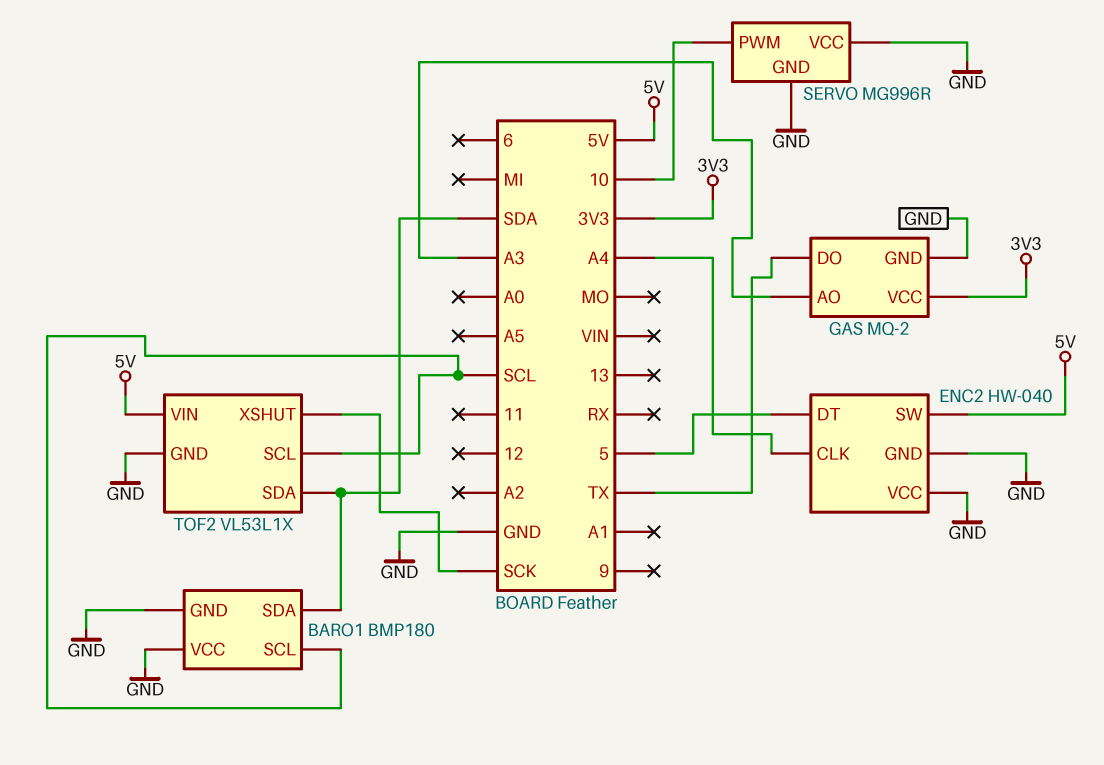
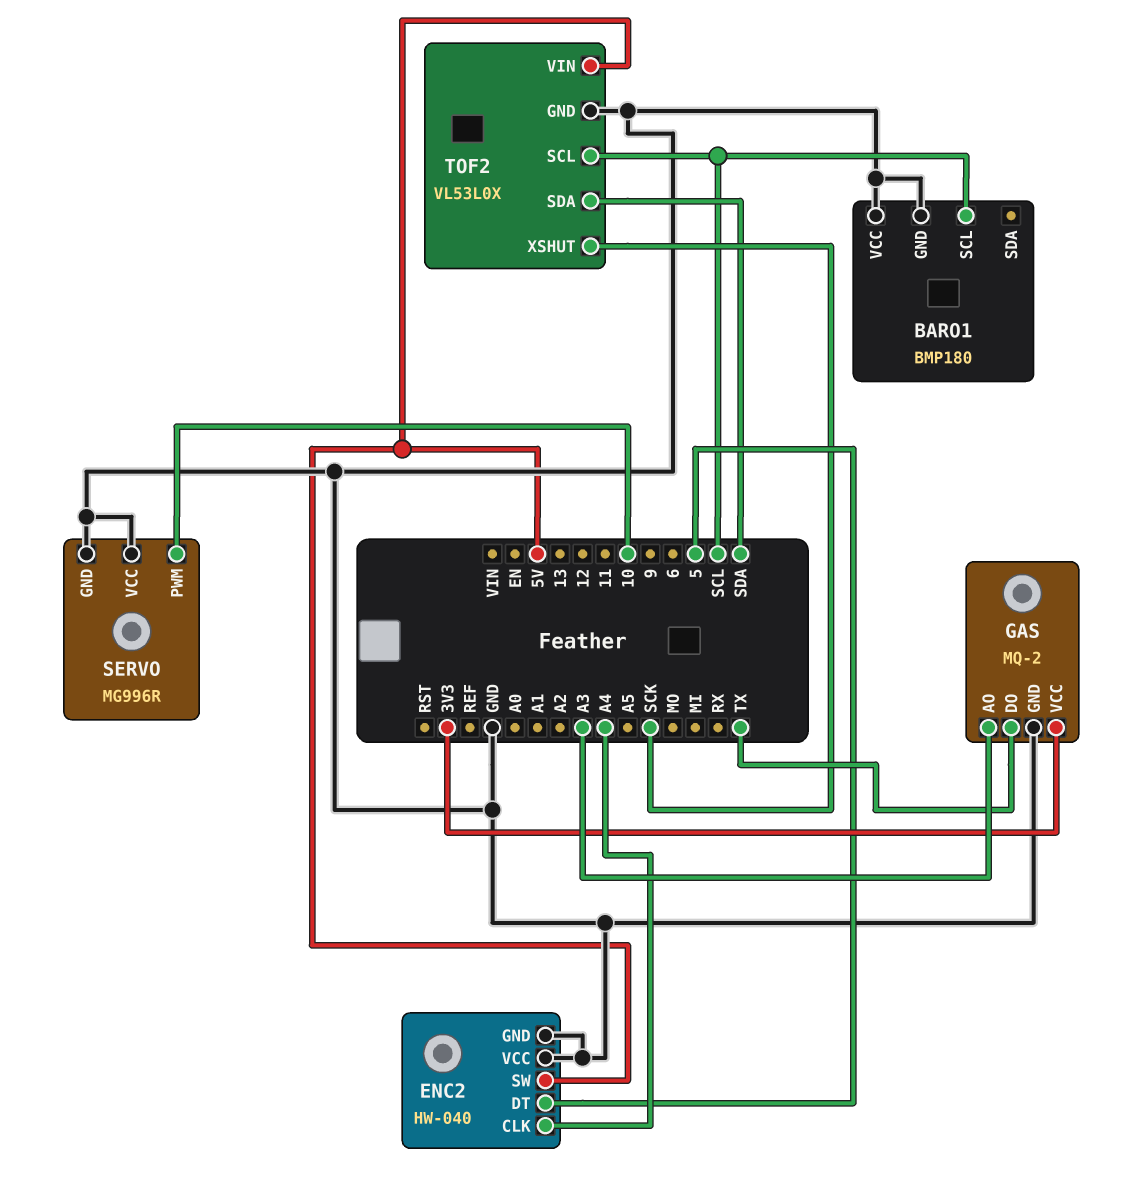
BARO1 pin SDA: SDA -> none
TOF2: VL53L1X -> VL53L0X

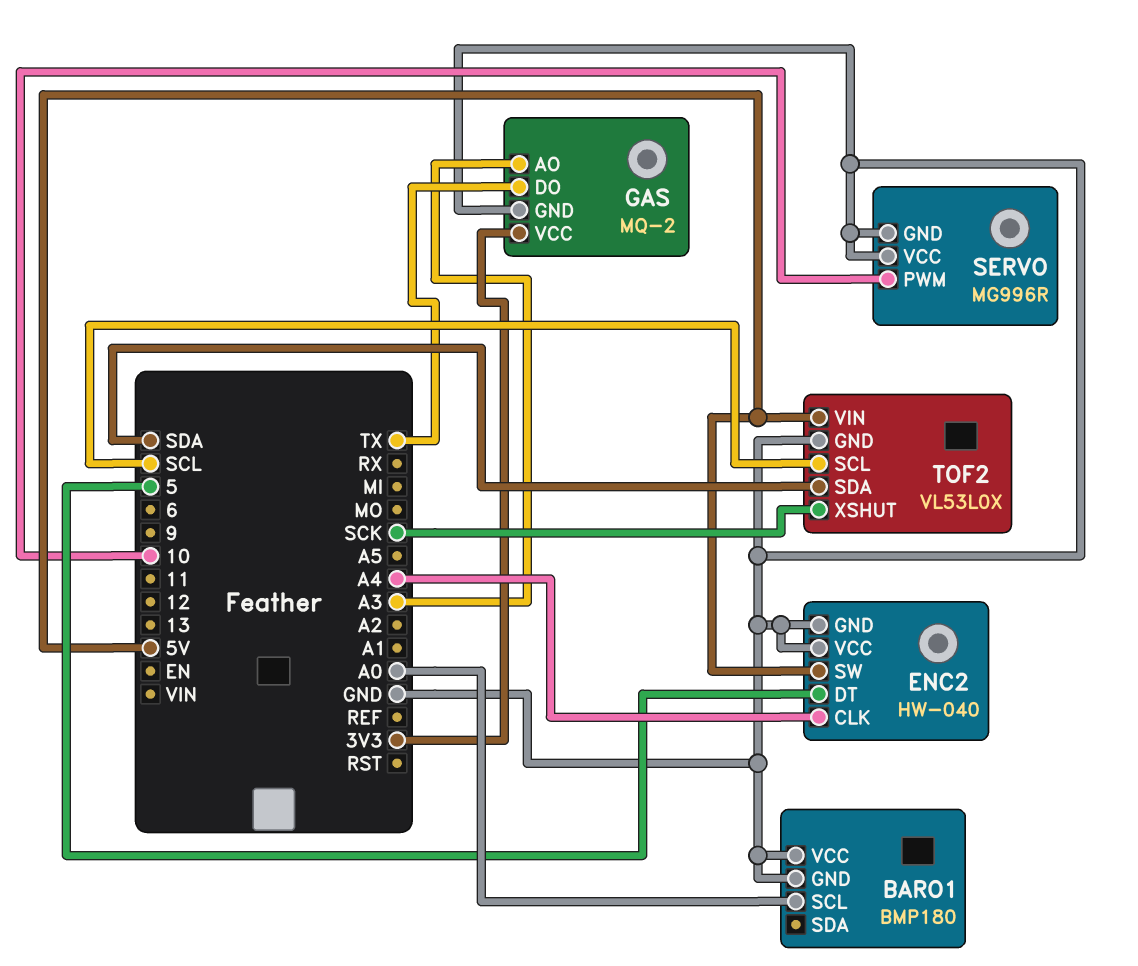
BARO1 pin SCL: SCL -> A0

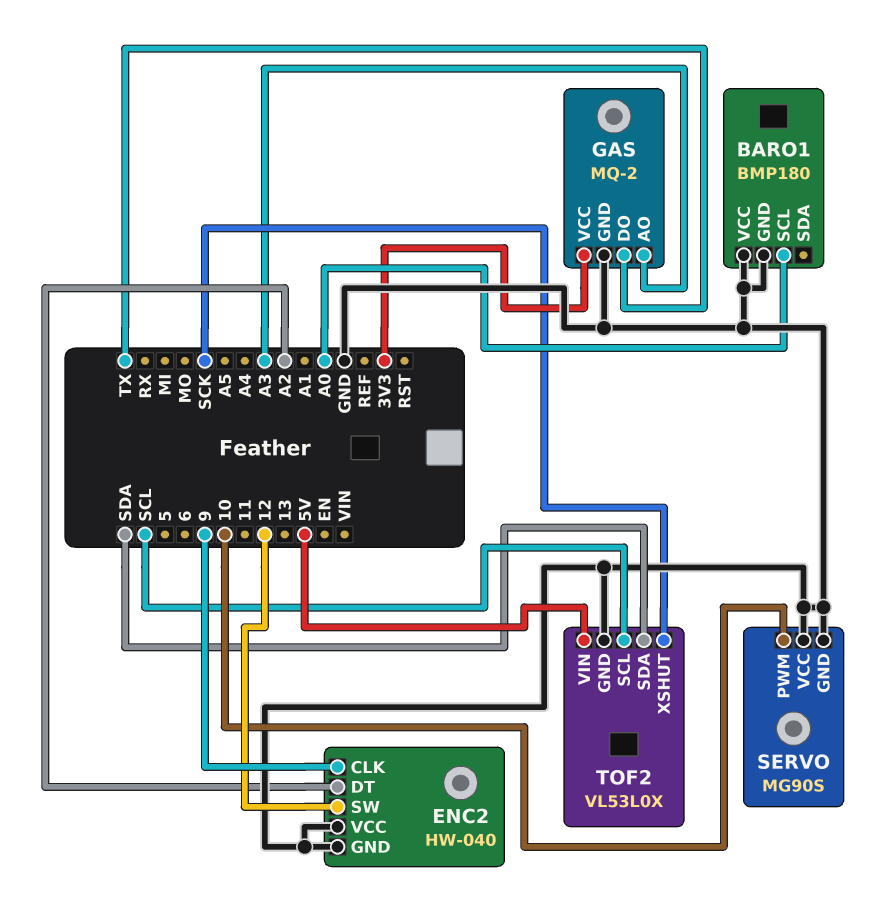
ENC2 pin CLK: A4 -> 9
ENC2 pin DT: 5 -> A2
ENC2 pin SW: 5V -> 12
SERVO: MG996R -> MG90S

